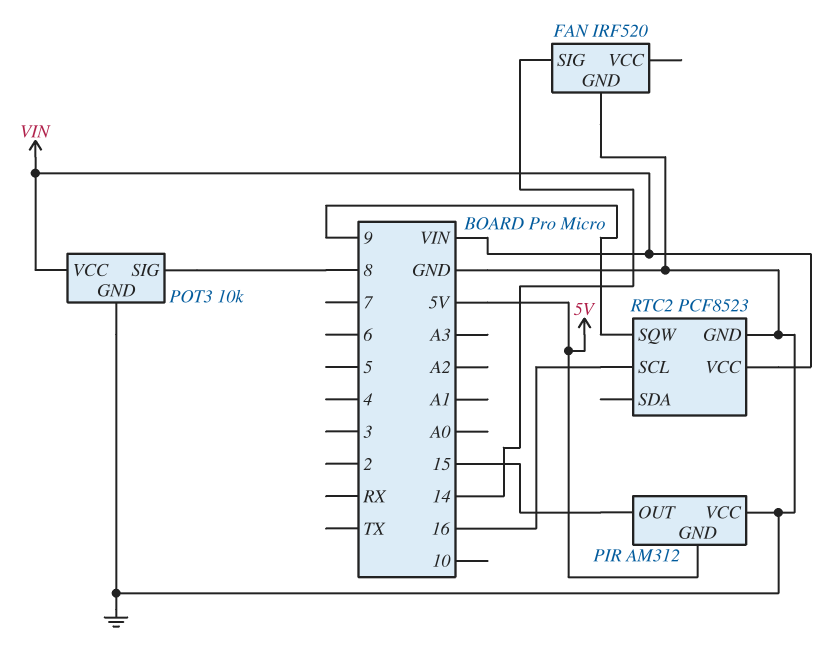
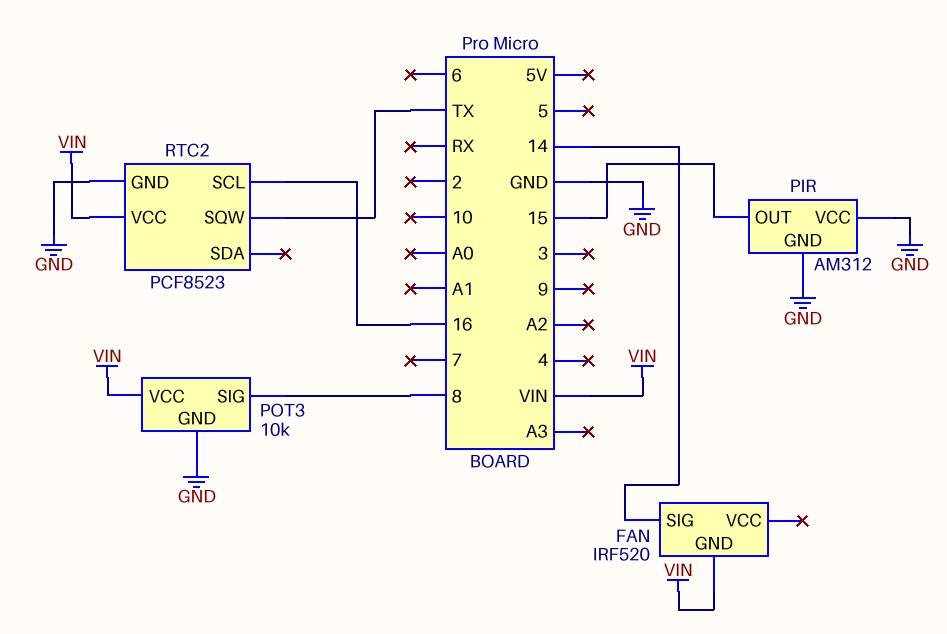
FAN pin GND: GND -> VIN
PIR pin GND: 5V -> GND
RTC2 pin SQW: 9 -> TX

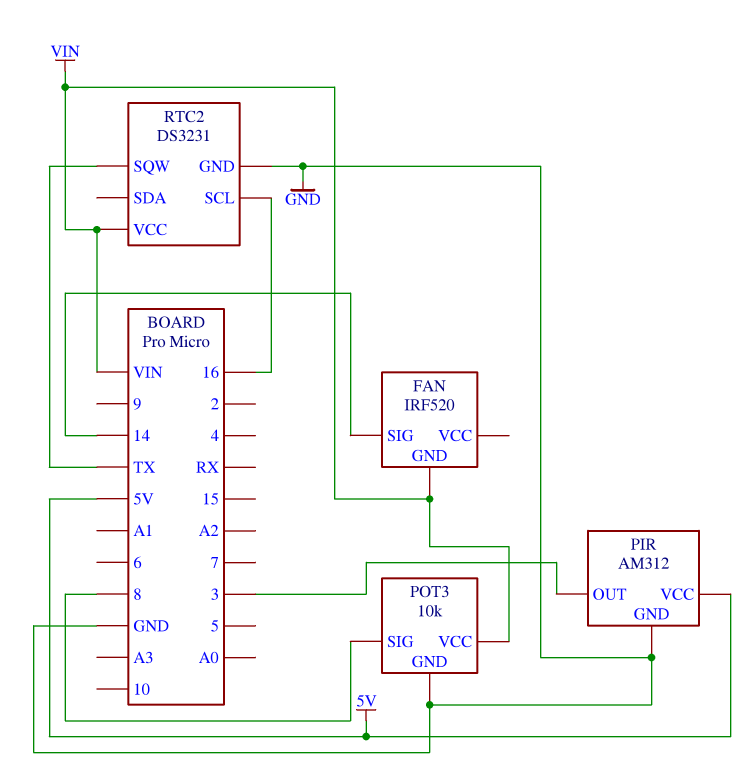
PIR pin OUT: 15 -> 3
PIR pin VCC: GND -> 5V
RTC2: PCF8523 -> DS3231

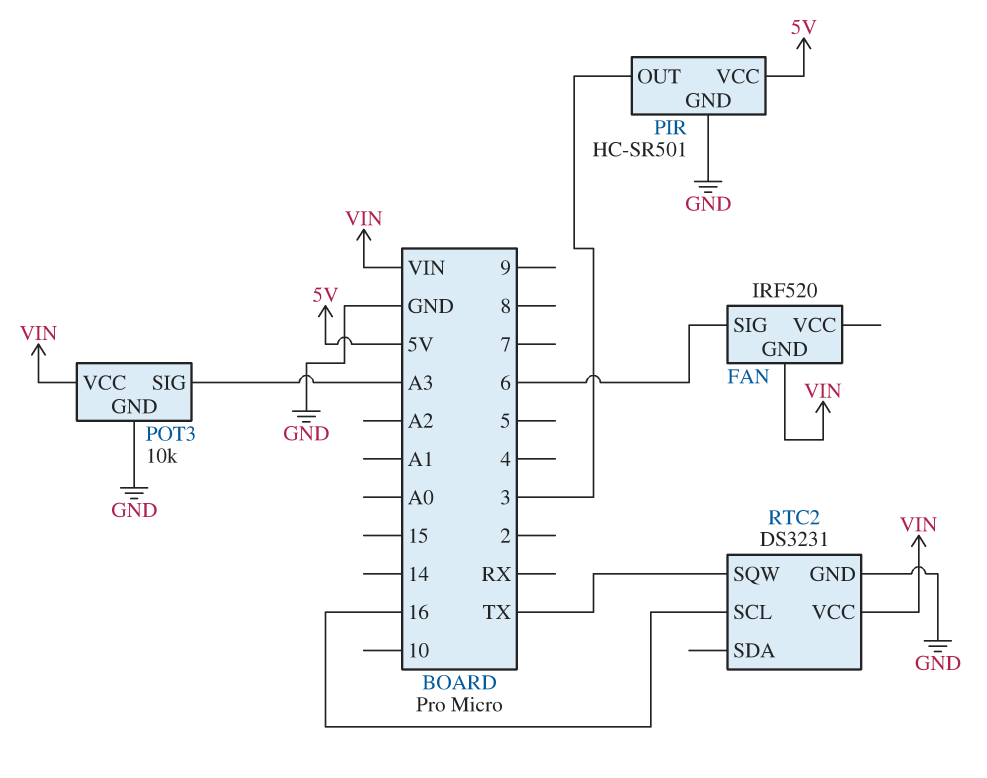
FAN pin SIG: 14 -> 6
PIR: AM312 -> HC-SR501
POT3 pin SIG: 8 -> A3

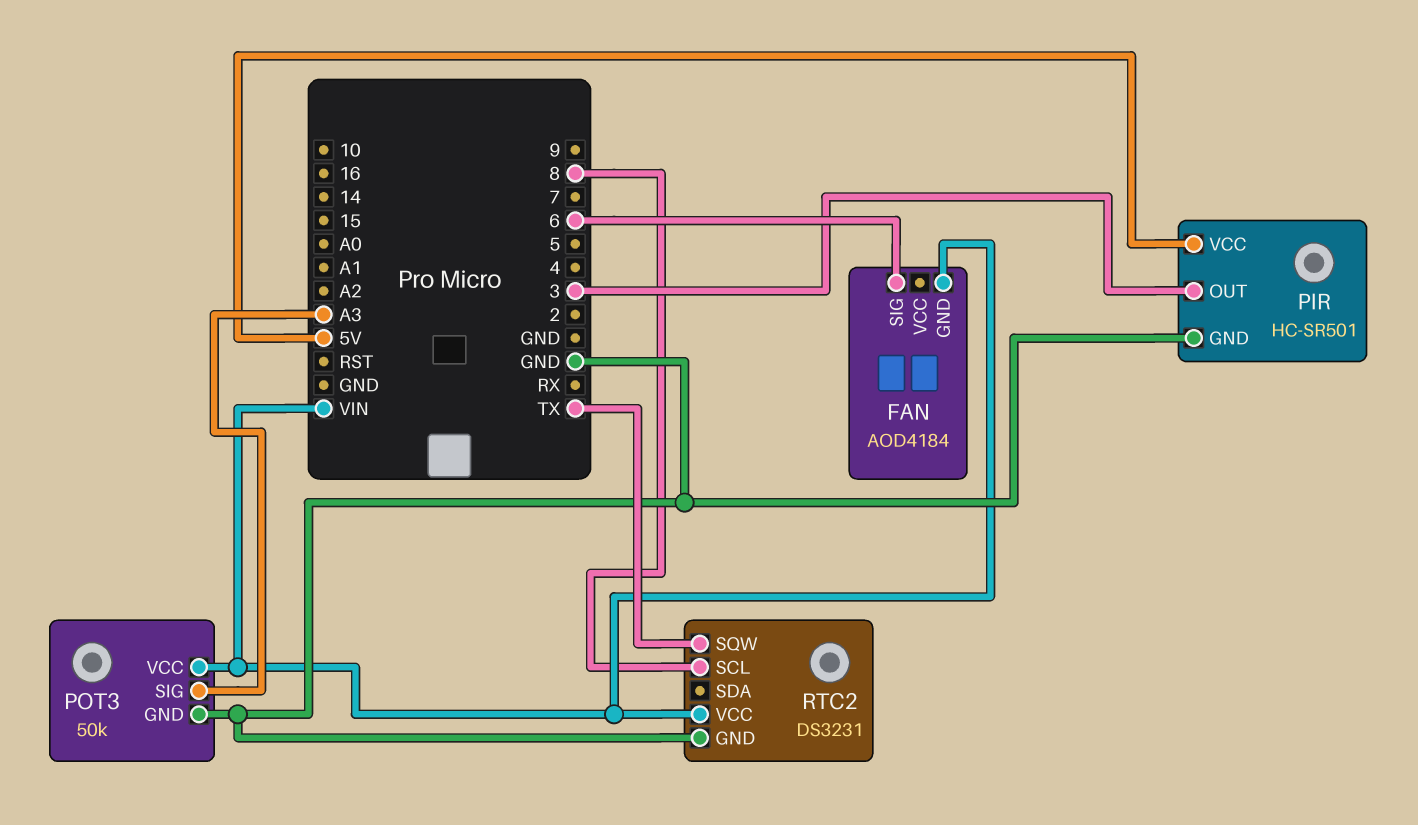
FAN: IRF520 -> AOD4184
POT3: 10k -> 50k
RTC2 pin SCL: 16 -> 8

